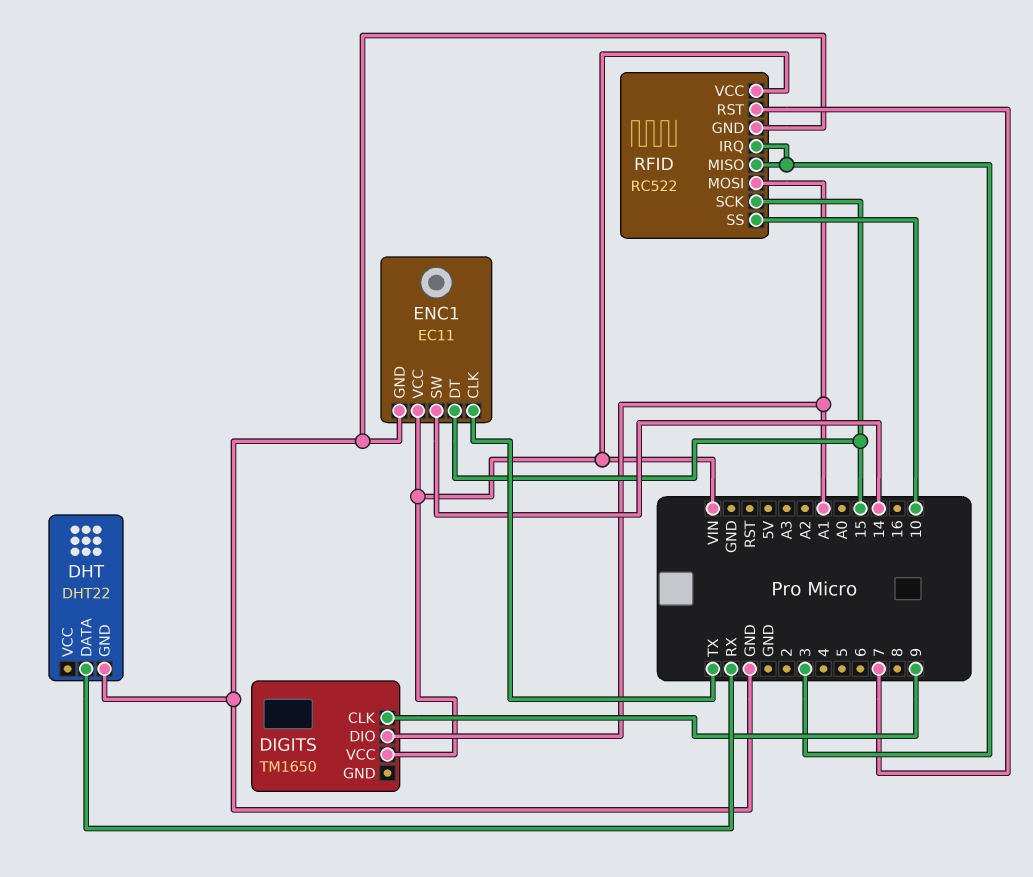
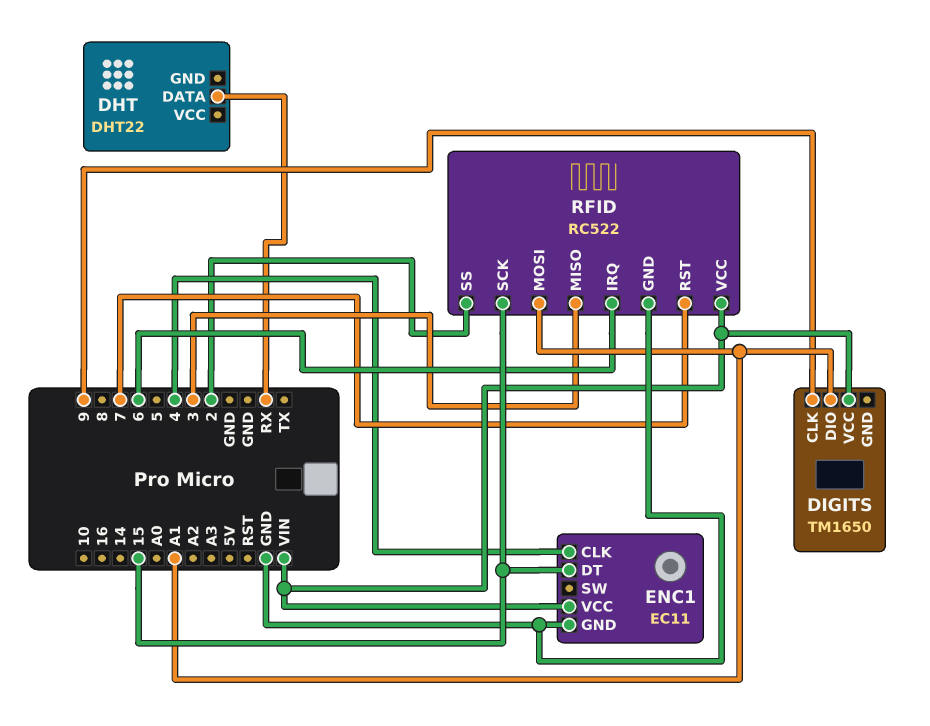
DHT pin GND: GND -> none
ENC1 pin CLK: TX -> 4
ENC1 pin SW: 14 -> none
RFID pin IRQ: 3 -> 6
RFID pin SS: 10 -> 2

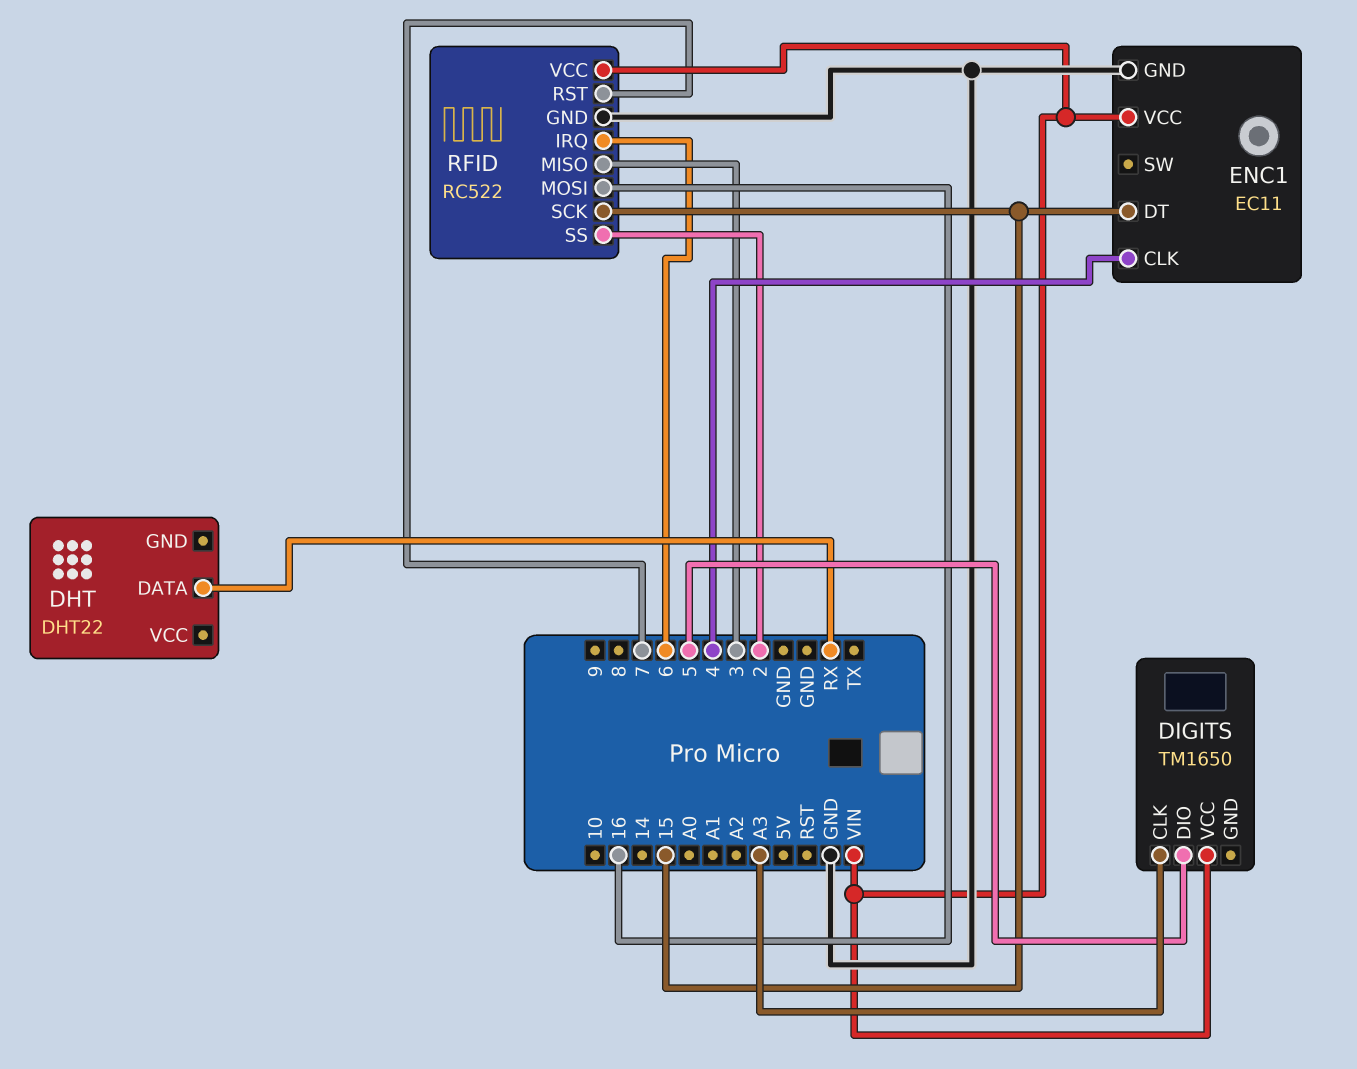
DIGITS pin CLK: 9 -> A3
DIGITS pin DIO: A1 -> 5
RFID pin MOSI: A1 -> 16

